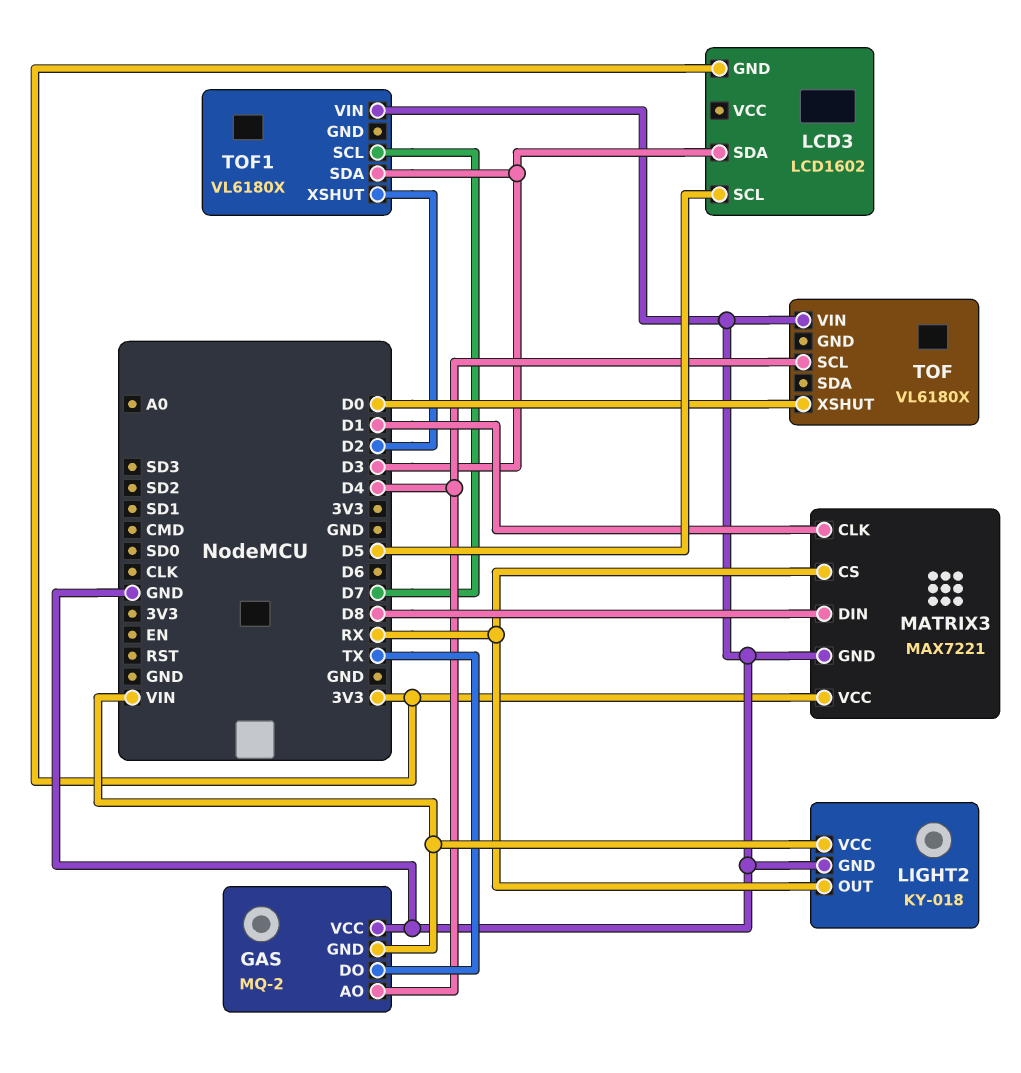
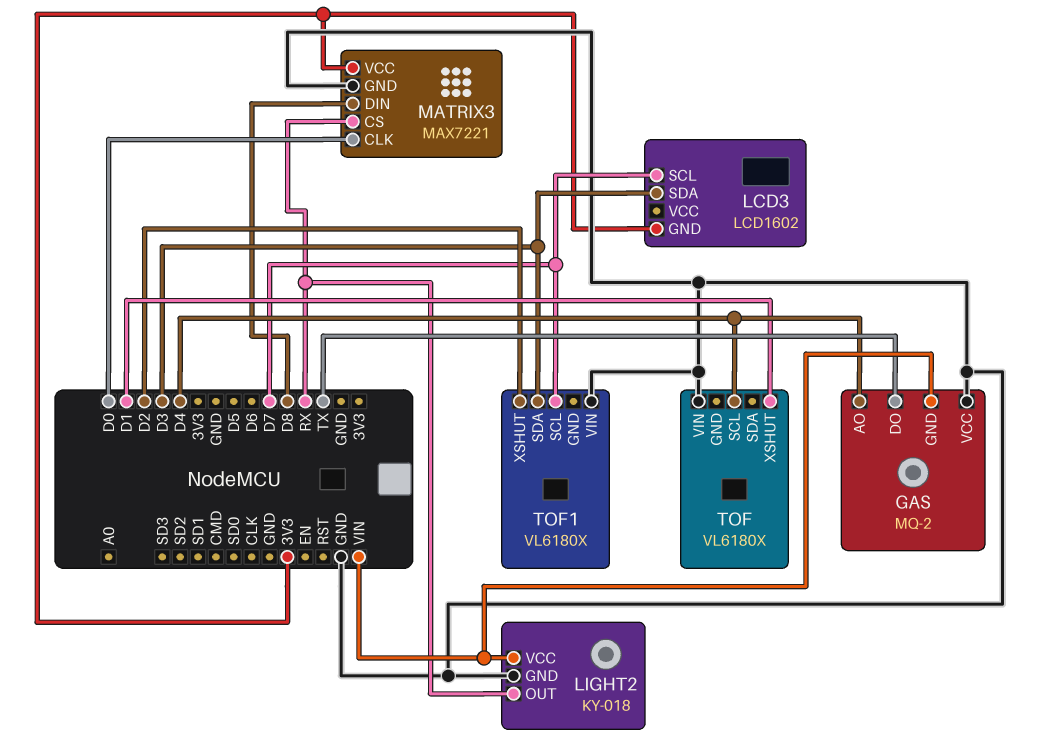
LCD3 pin SCL: D5 -> D7
MATRIX3 pin CLK: D1 -> D0
TOF pin XSHUT: D0 -> D1

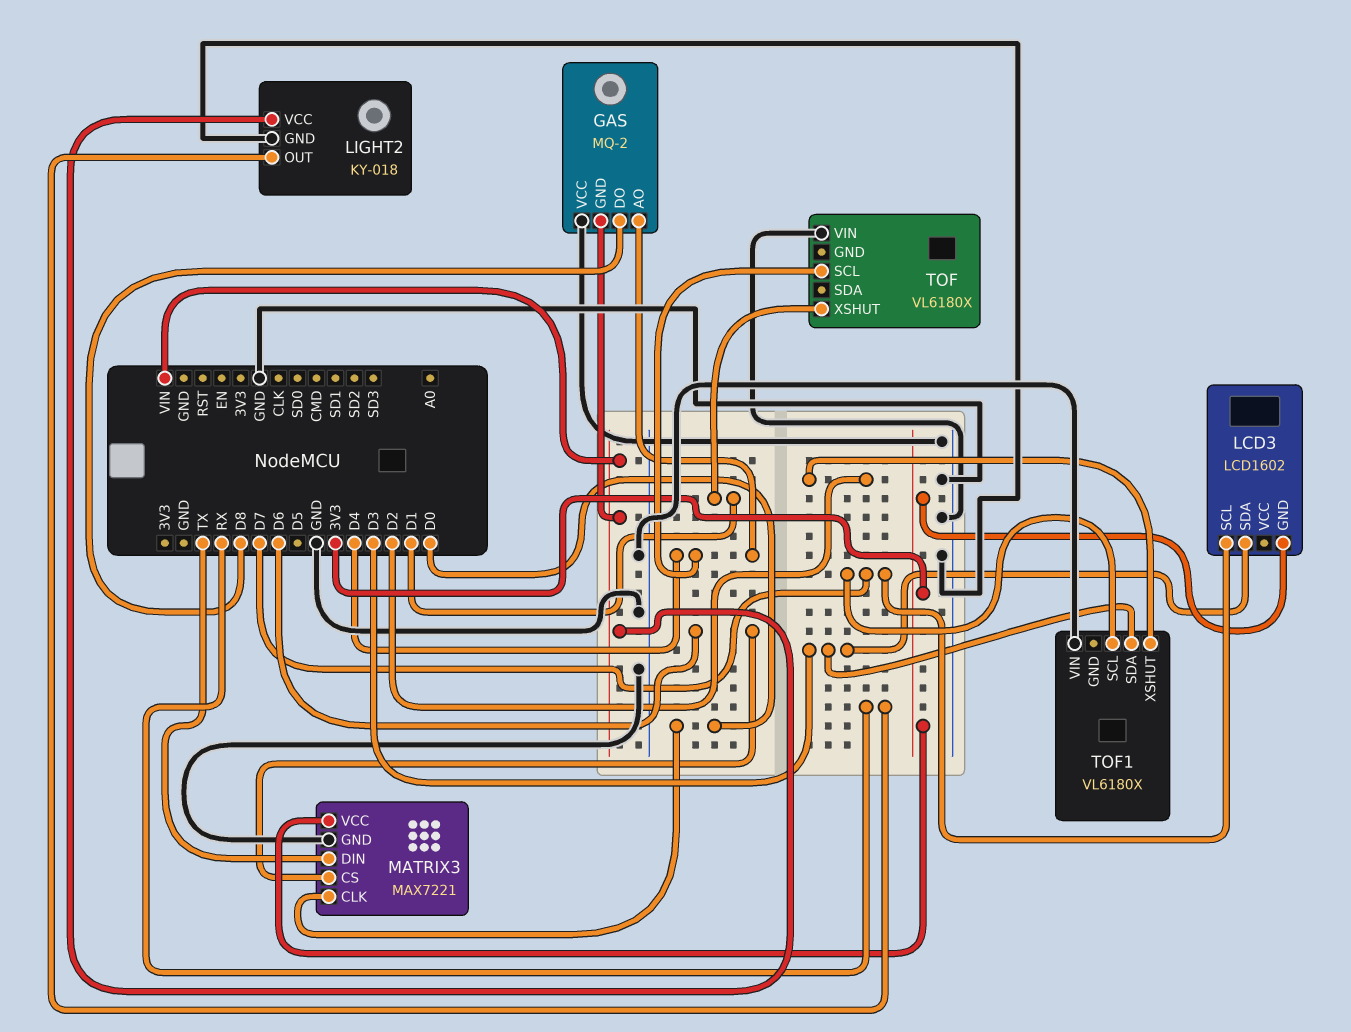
GAS pin DO: TX -> D8
MATRIX3 pin CS: RX -> D6
MATRIX3 pin DIN: D8 -> TX

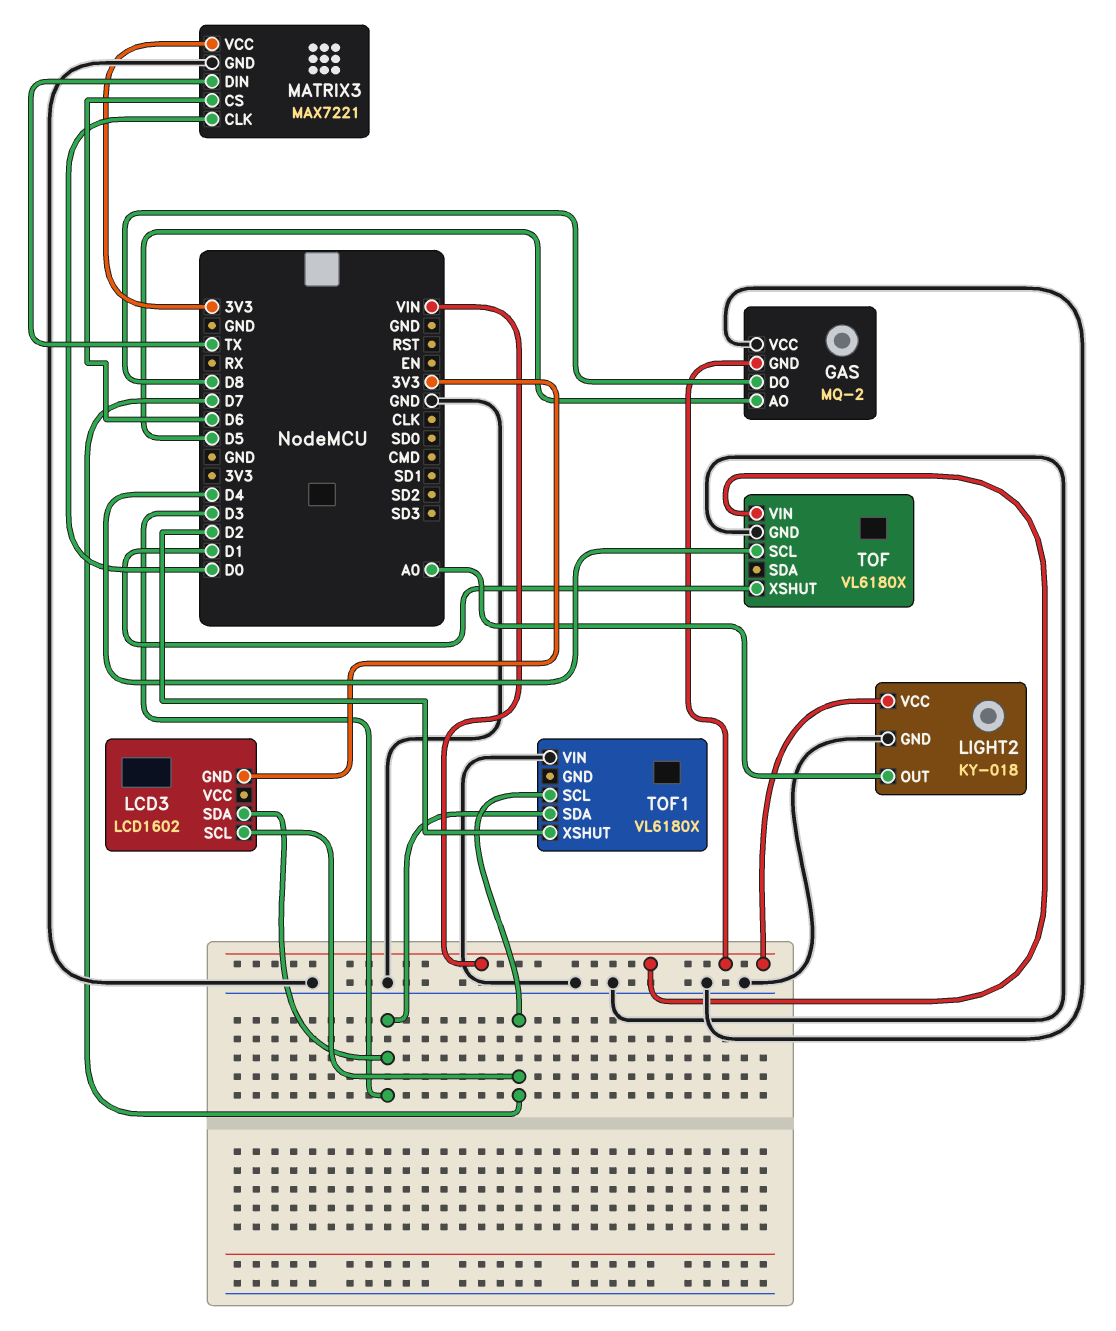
GAS pin AO: D4 -> D5
LIGHT2 pin OUT: RX -> A0
TOF pin GND: none -> GND
TOF pin VIN: GND -> VIN

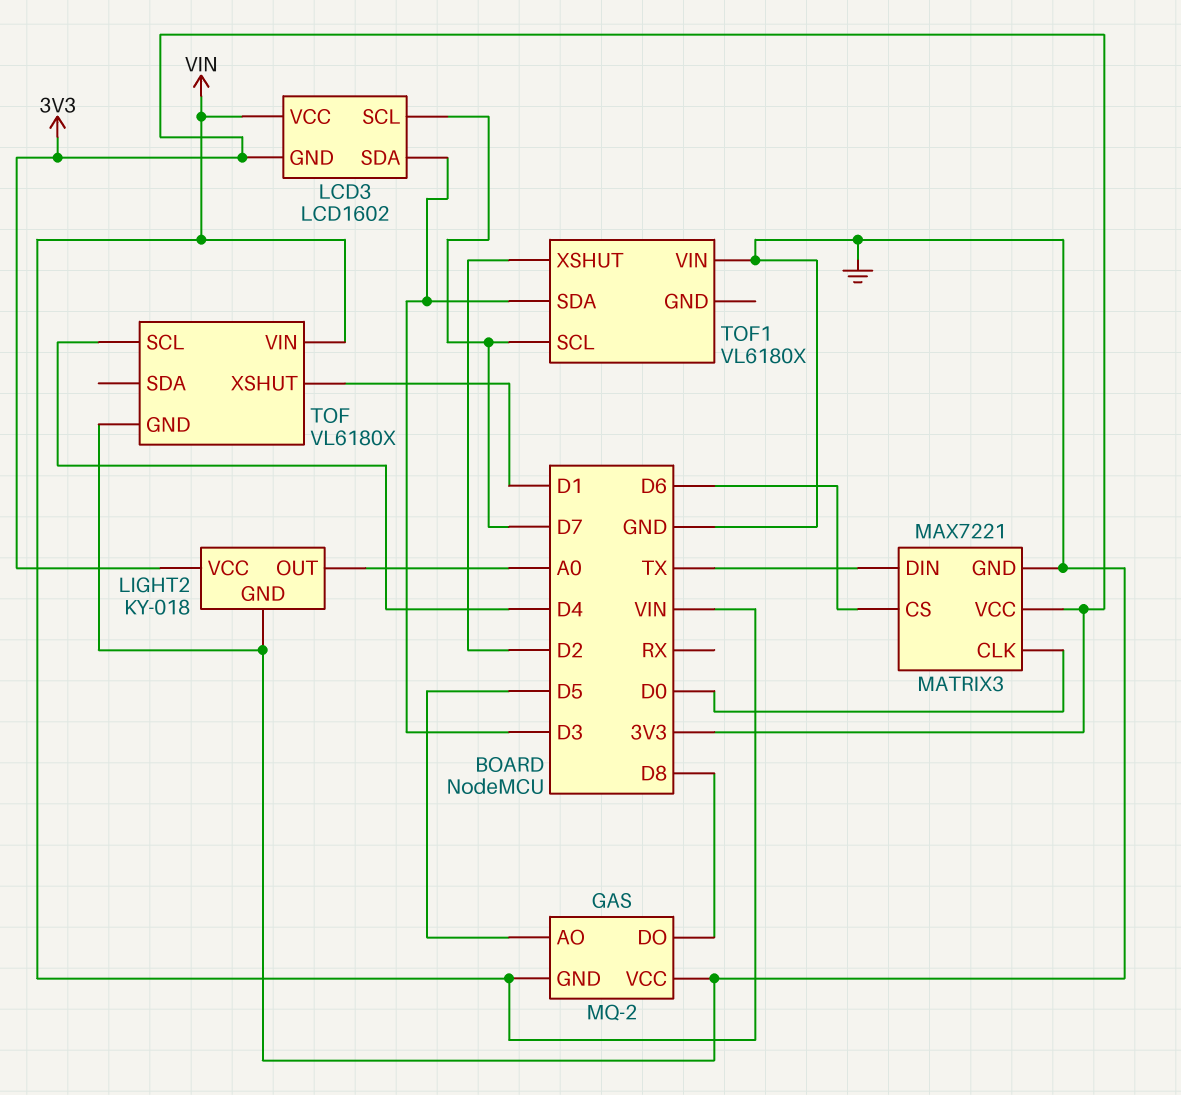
LCD3 pin VCC: none -> VIN
LIGHT2 pin VCC: VIN -> 3V3

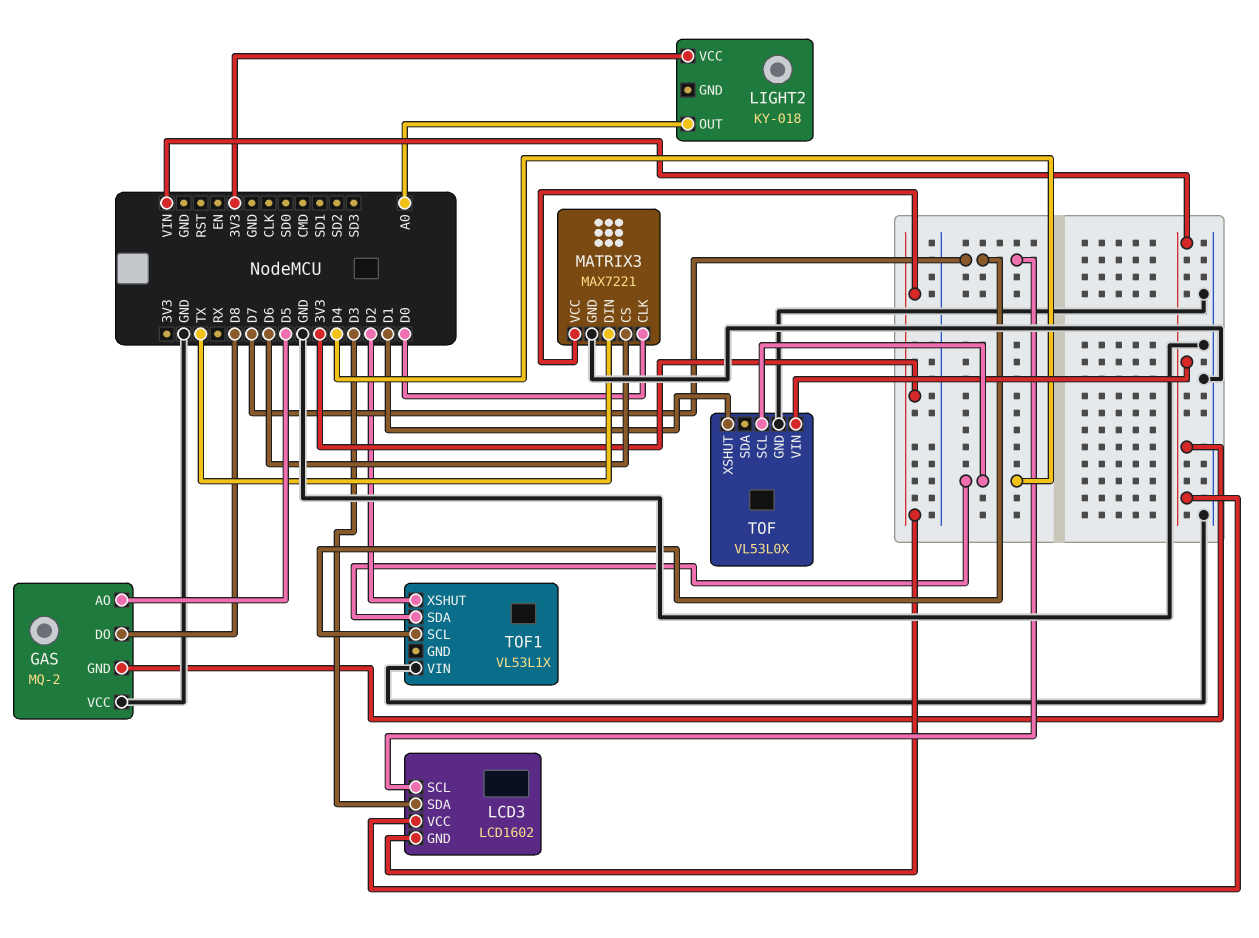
LIGHT2 pin GND: GND -> none
TOF: VL6180X -> VL53L0X
TOF1: VL6180X -> VL53L1X
TOF1 pin SDA: D3 -> D4

